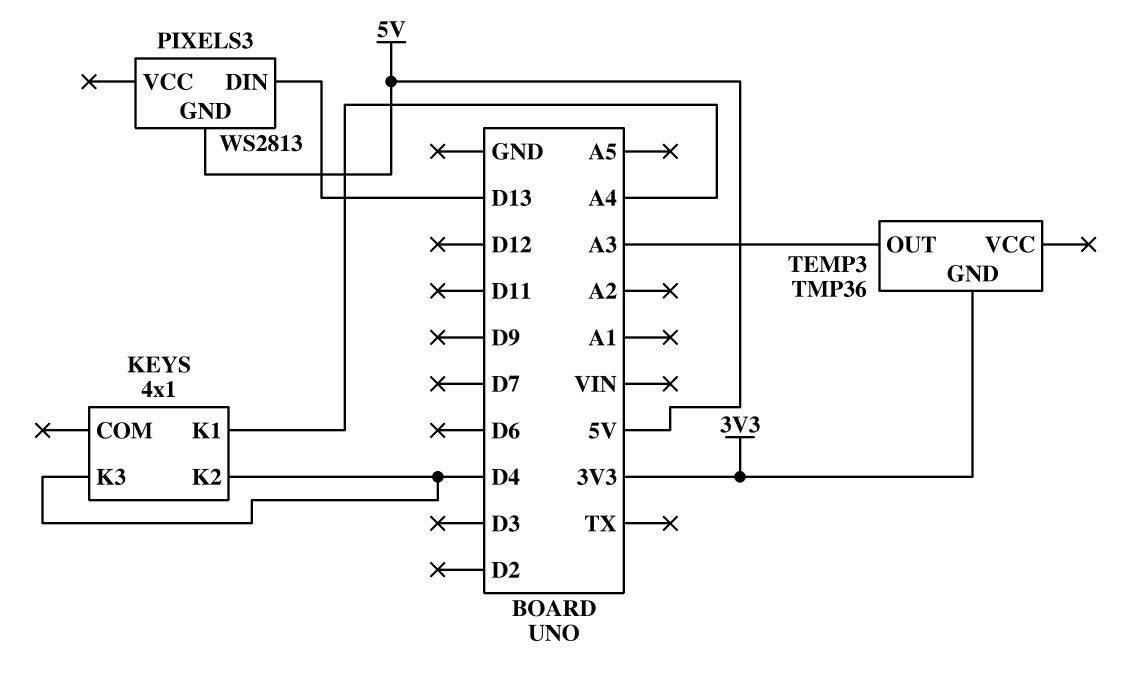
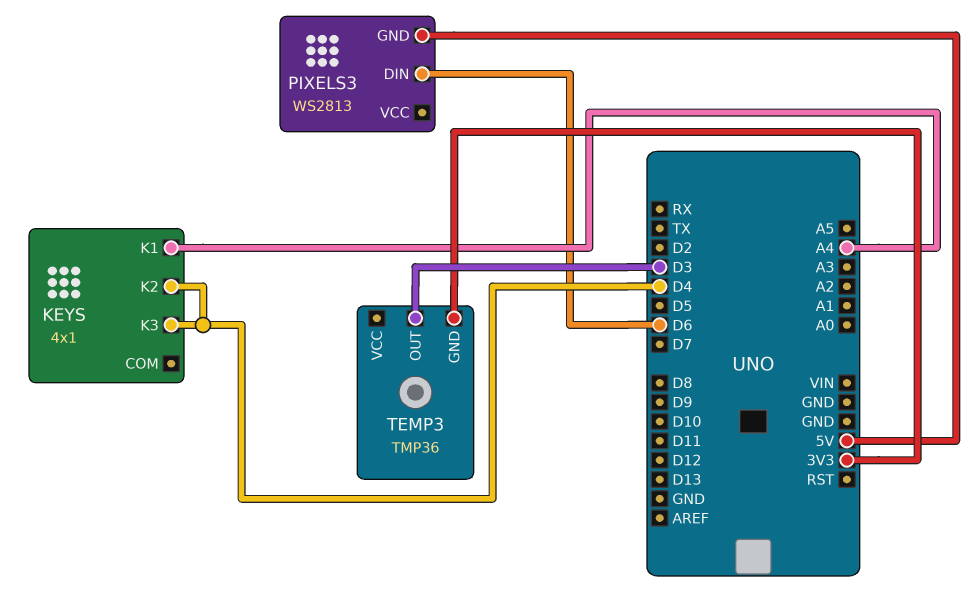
PIXELS3 pin DIN: D13 -> D6
TEMP3 pin OUT: A3 -> D3

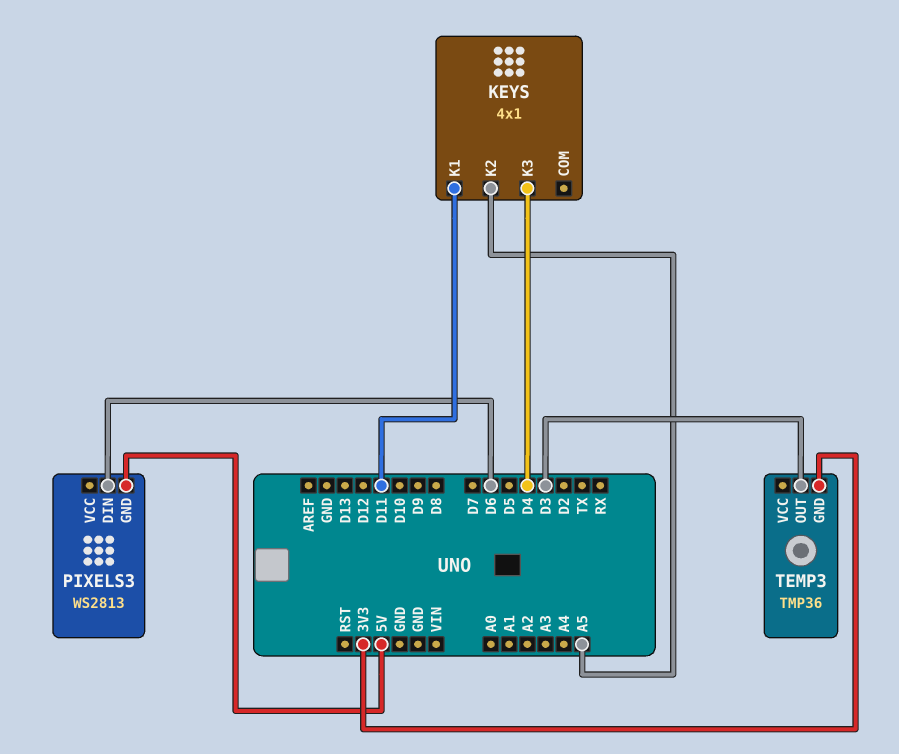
KEYS pin K1: A4 -> D11
KEYS pin K2: D4 -> A5

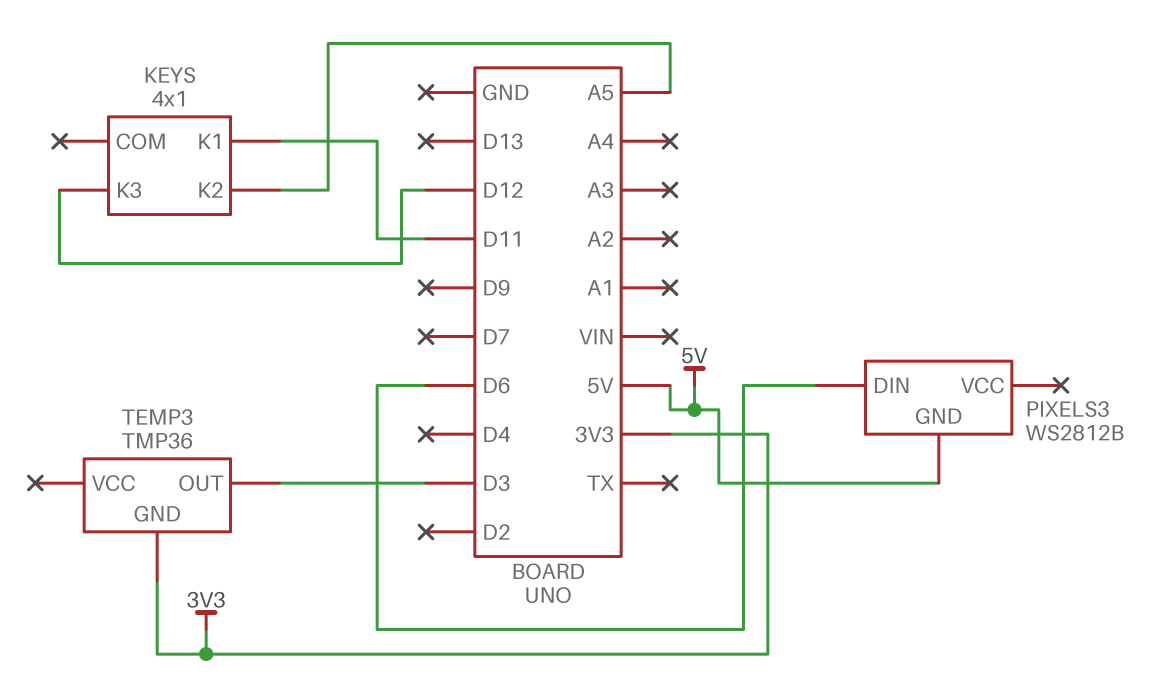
KEYS pin K3: D4 -> D12
PIXELS3: WS2813 -> WS2812B

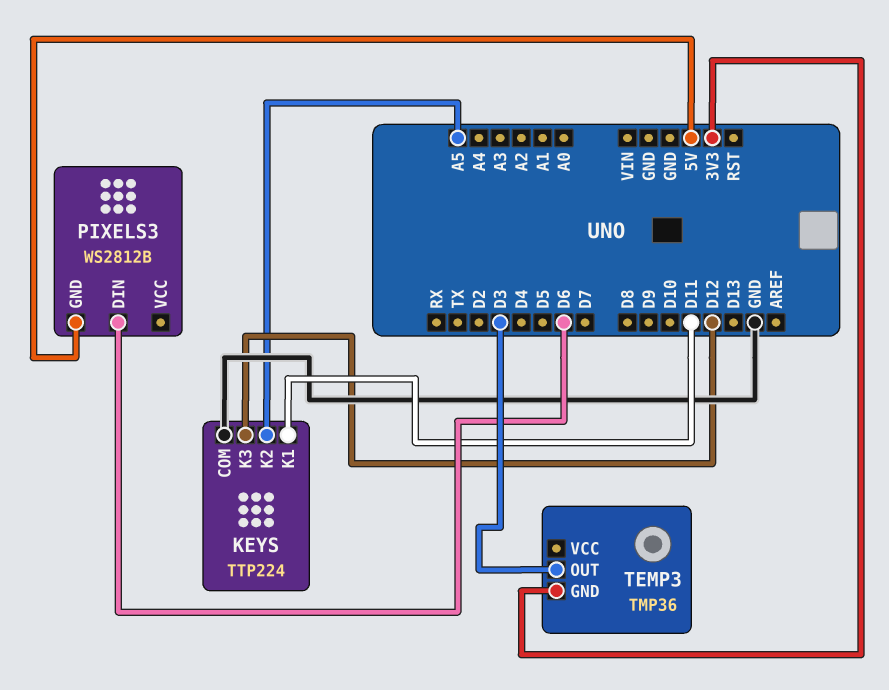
KEYS: 4x1 -> TTP224
KEYS pin COM: none -> GND

